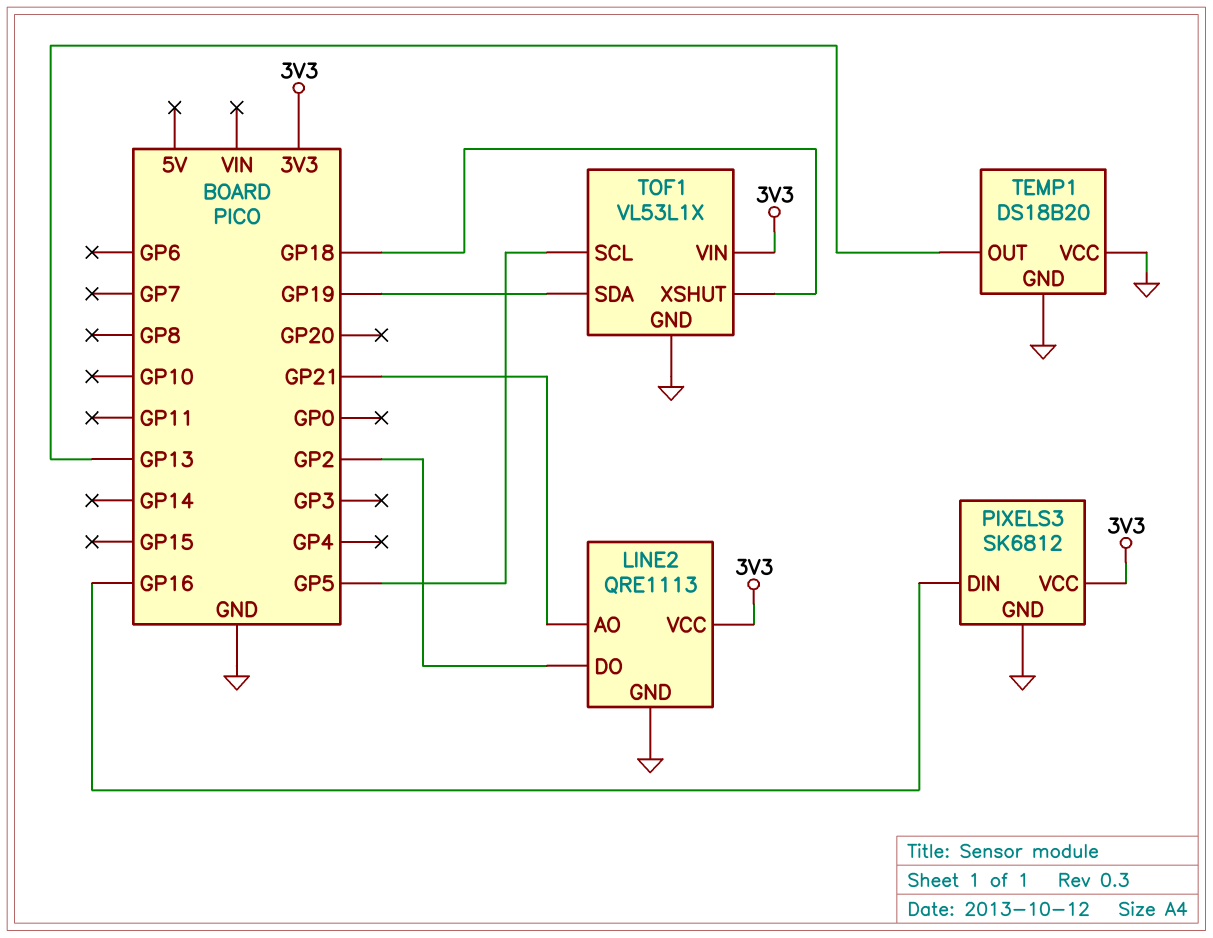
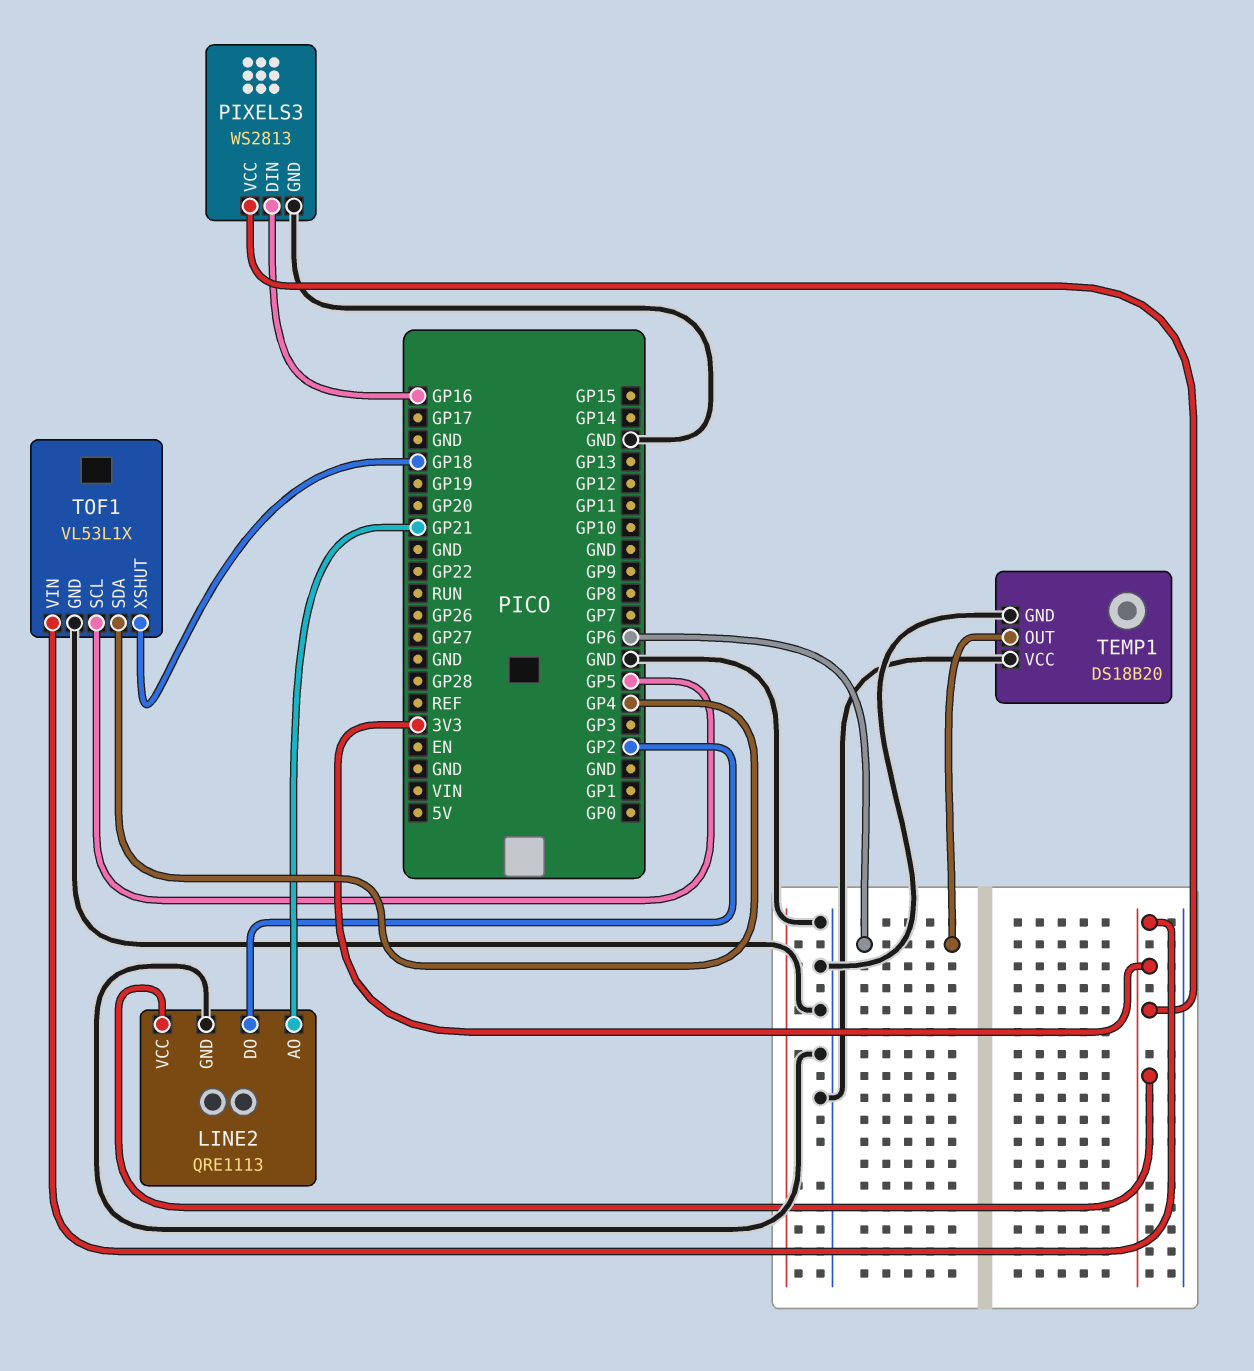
PIXELS3: SK6812 -> WS2813
TEMP1 pin OUT: GP13 -> GP6
TOF1 pin SDA: GP19 -> GP4

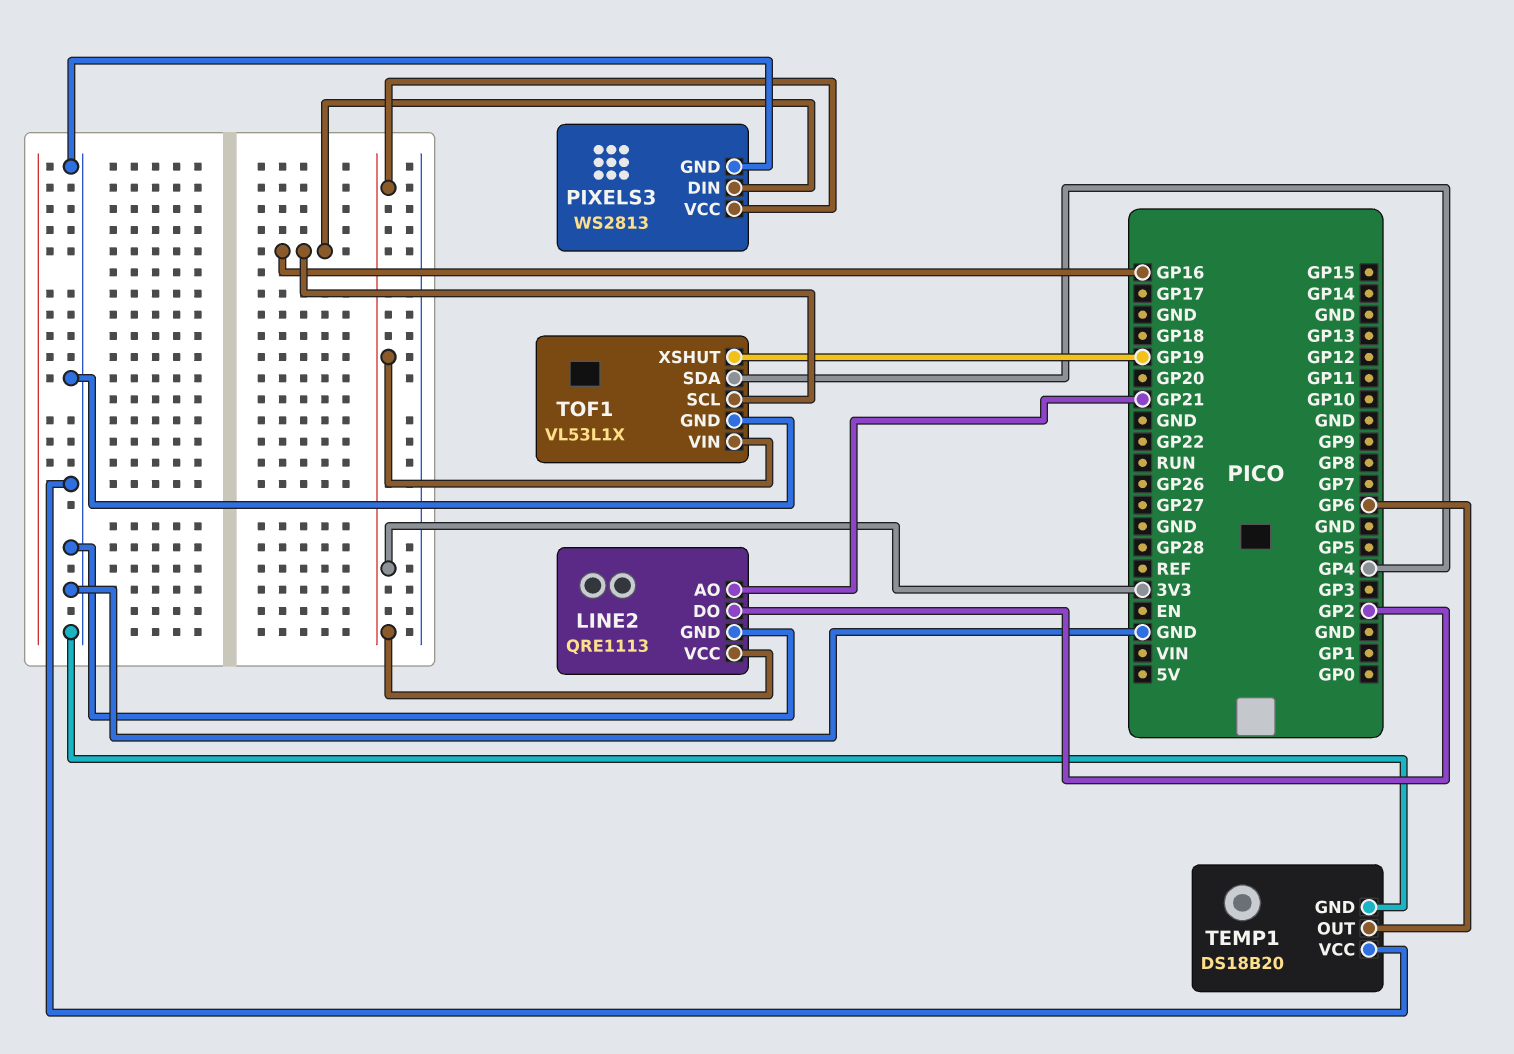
TOF1 pin SCL: GP5 -> GP16
TOF1 pin XSHUT: GP18 -> GP19

